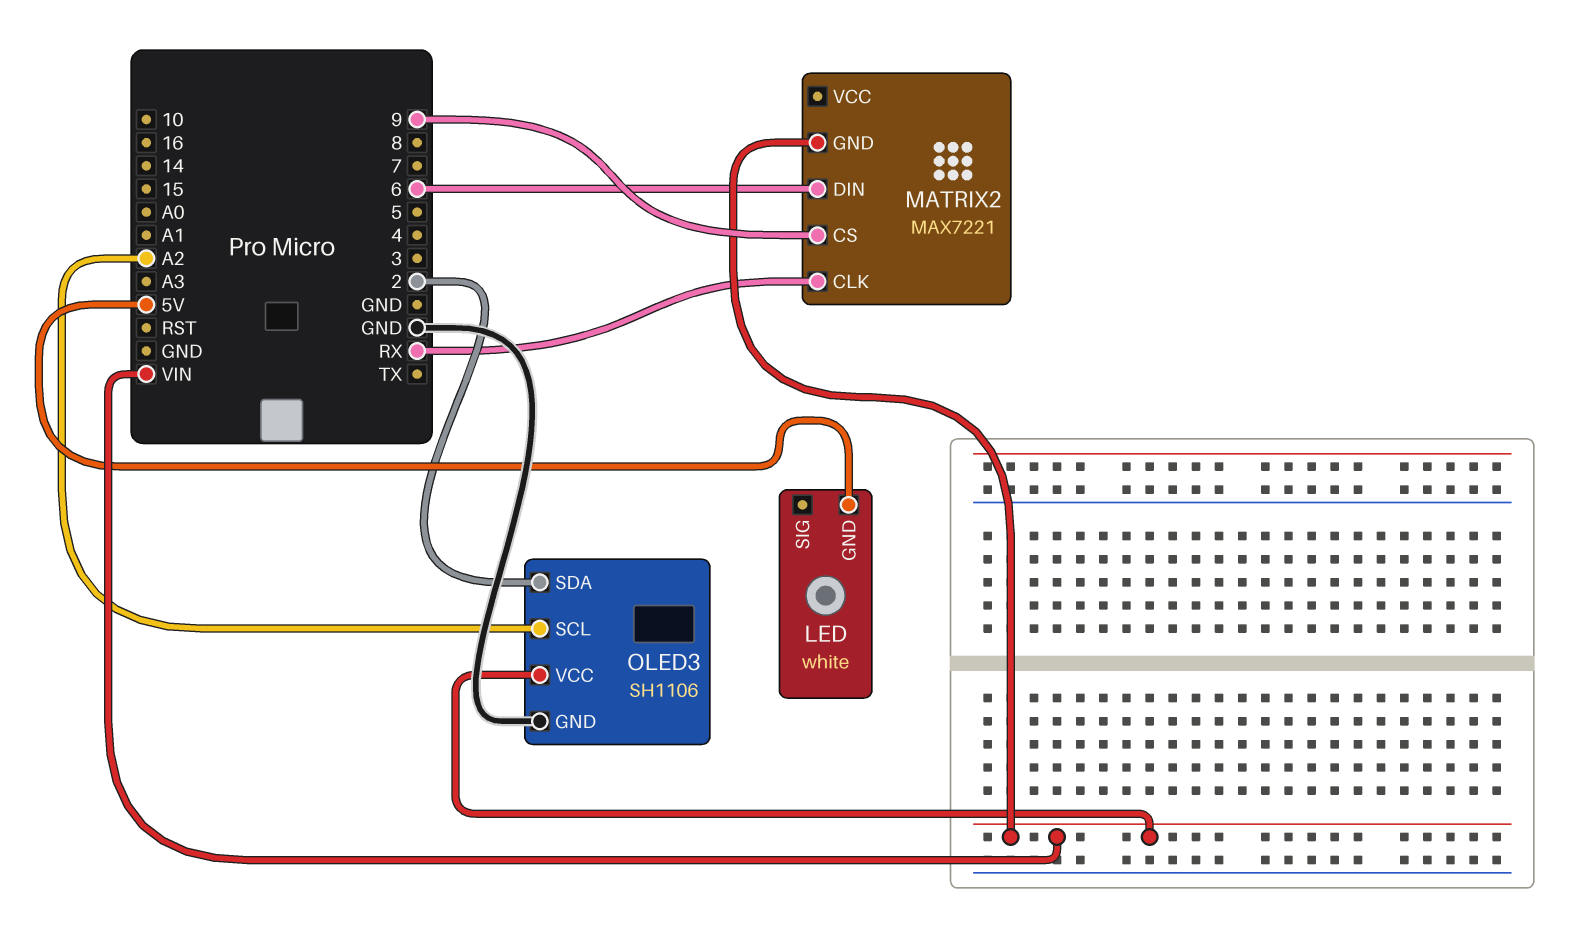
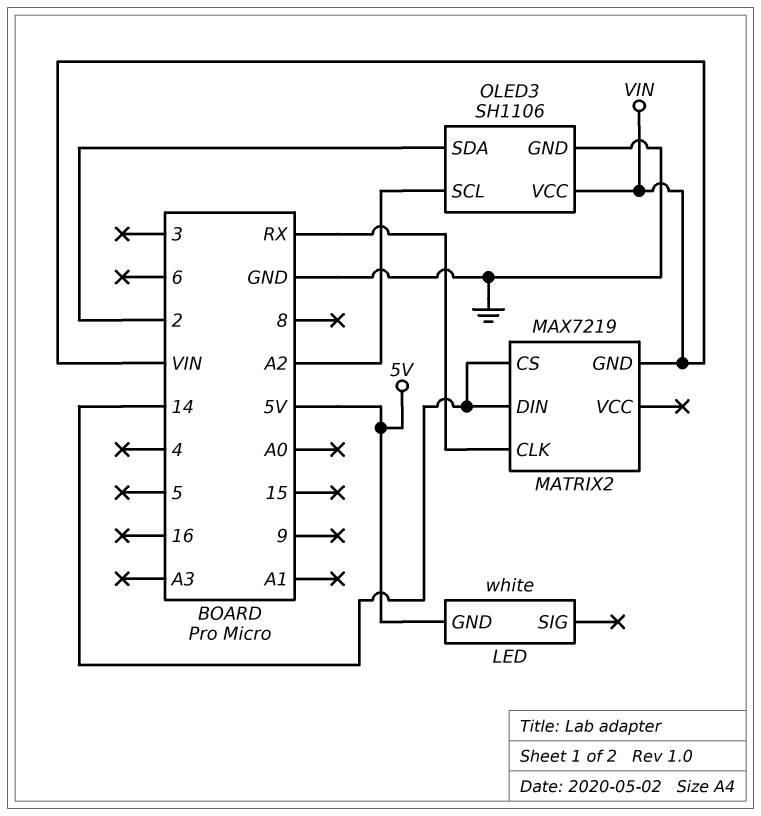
MATRIX2: MAX7221 -> MAX7219
MATRIX2 pin CS: 9 -> 14
MATRIX2 pin DIN: 6 -> 14

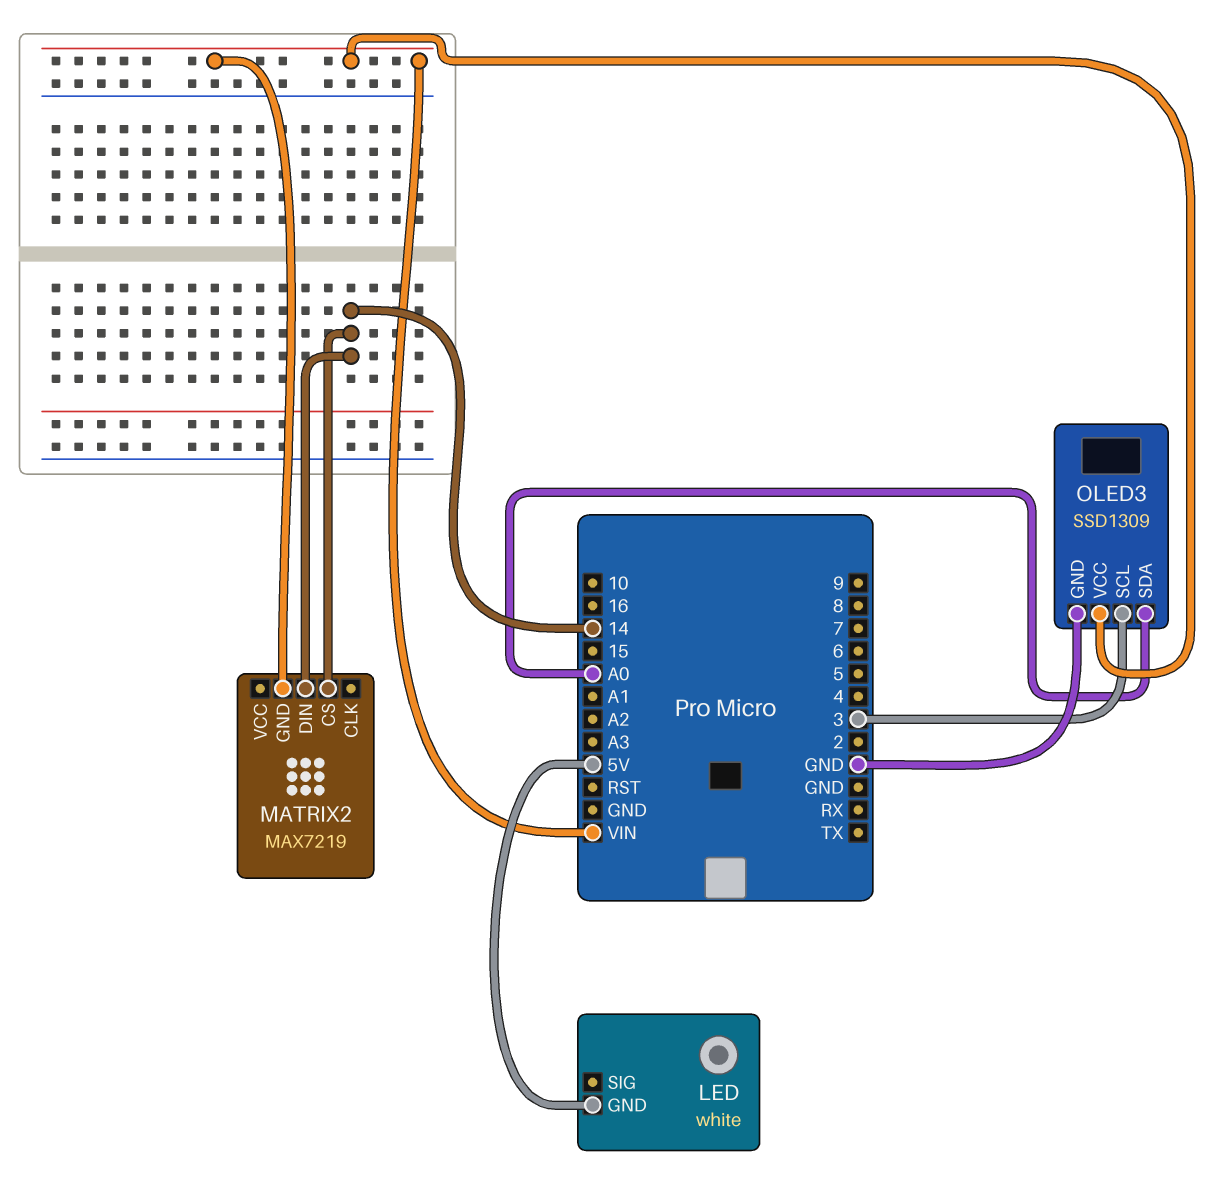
MATRIX2 pin CLK: RX -> none
OLED3: SH1106 -> SSD1309
OLED3 pin SCL: A2 -> 3
OLED3 pin SDA: 2 -> A0

